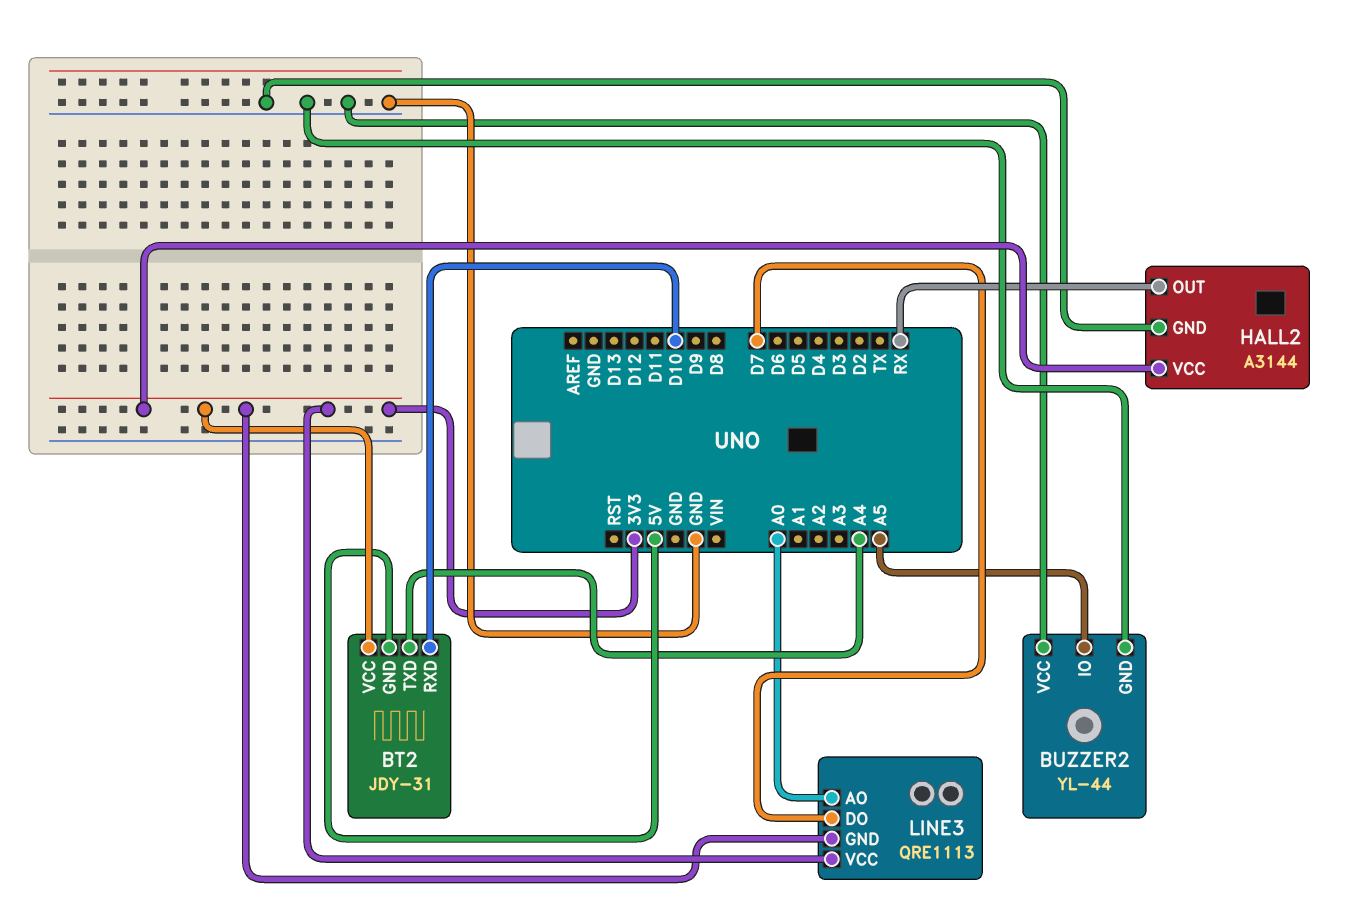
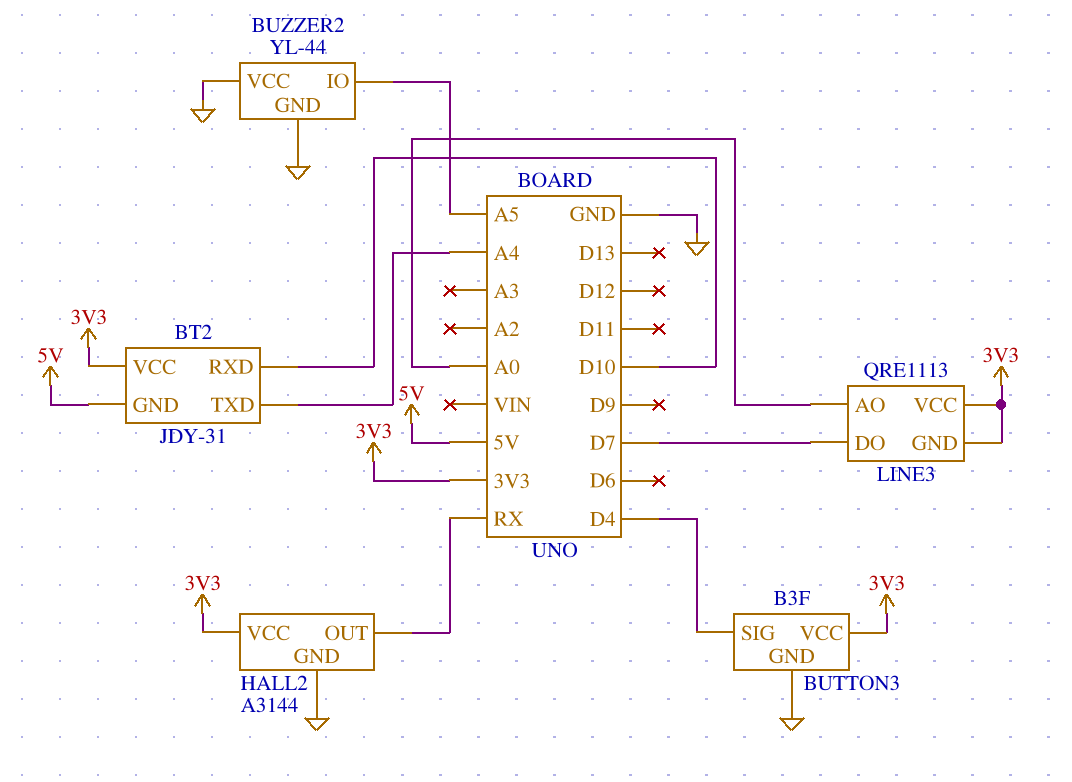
BUTTON3: none -> B3F
BUTTON3 pin GND: none -> GND
BUTTON3 pin SIG: none -> D4
BUTTON3 pin VCC: none -> 3V3

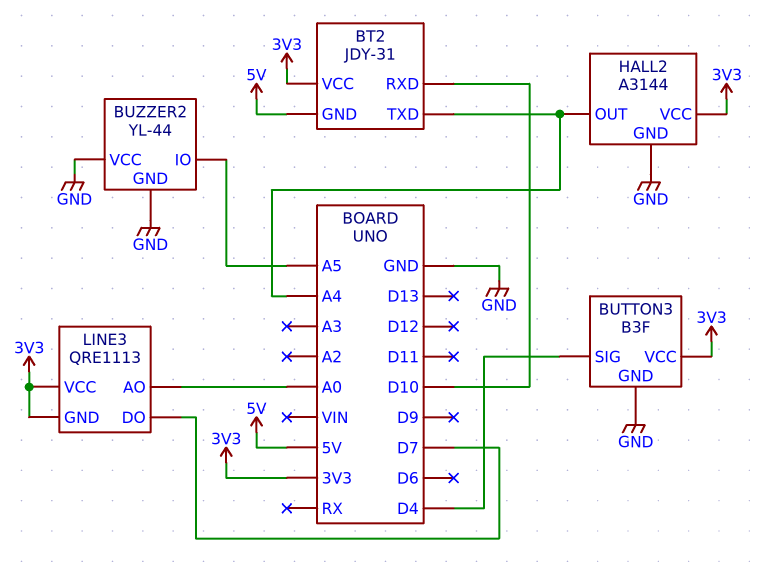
HALL2 pin OUT: RX -> A4

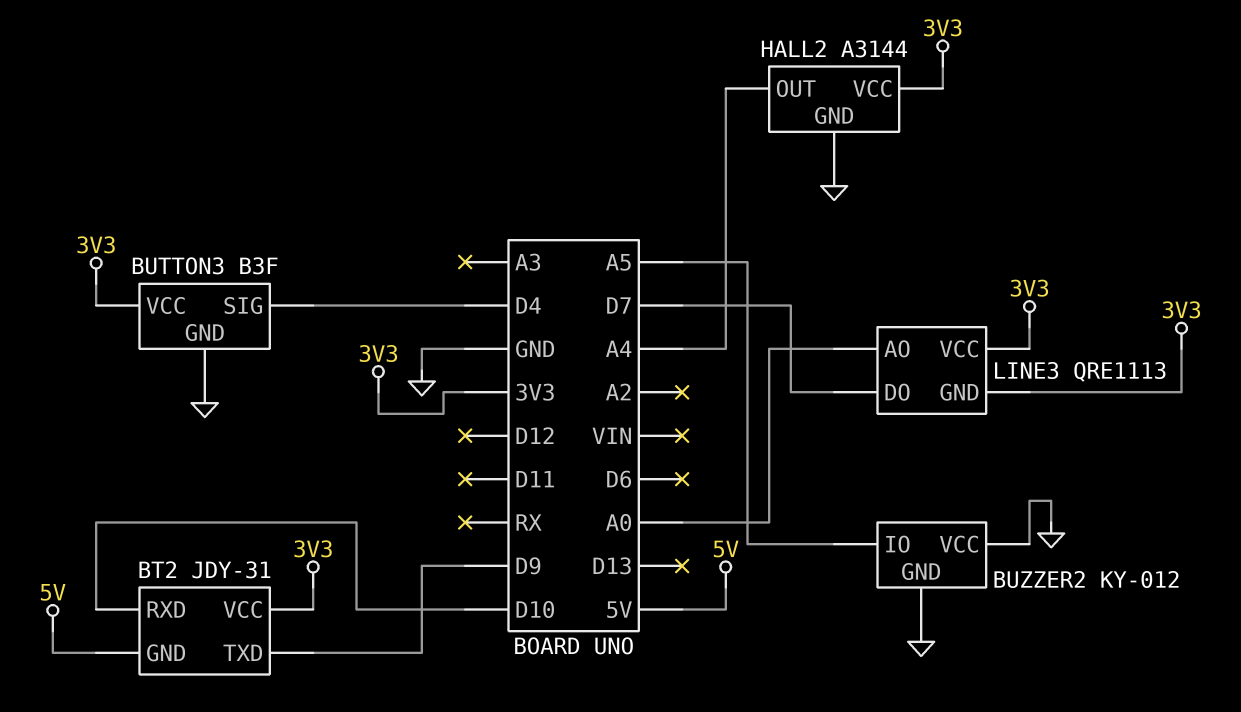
BT2 pin TXD: A4 -> D9
BUZZER2: YL-44 -> KY-012

